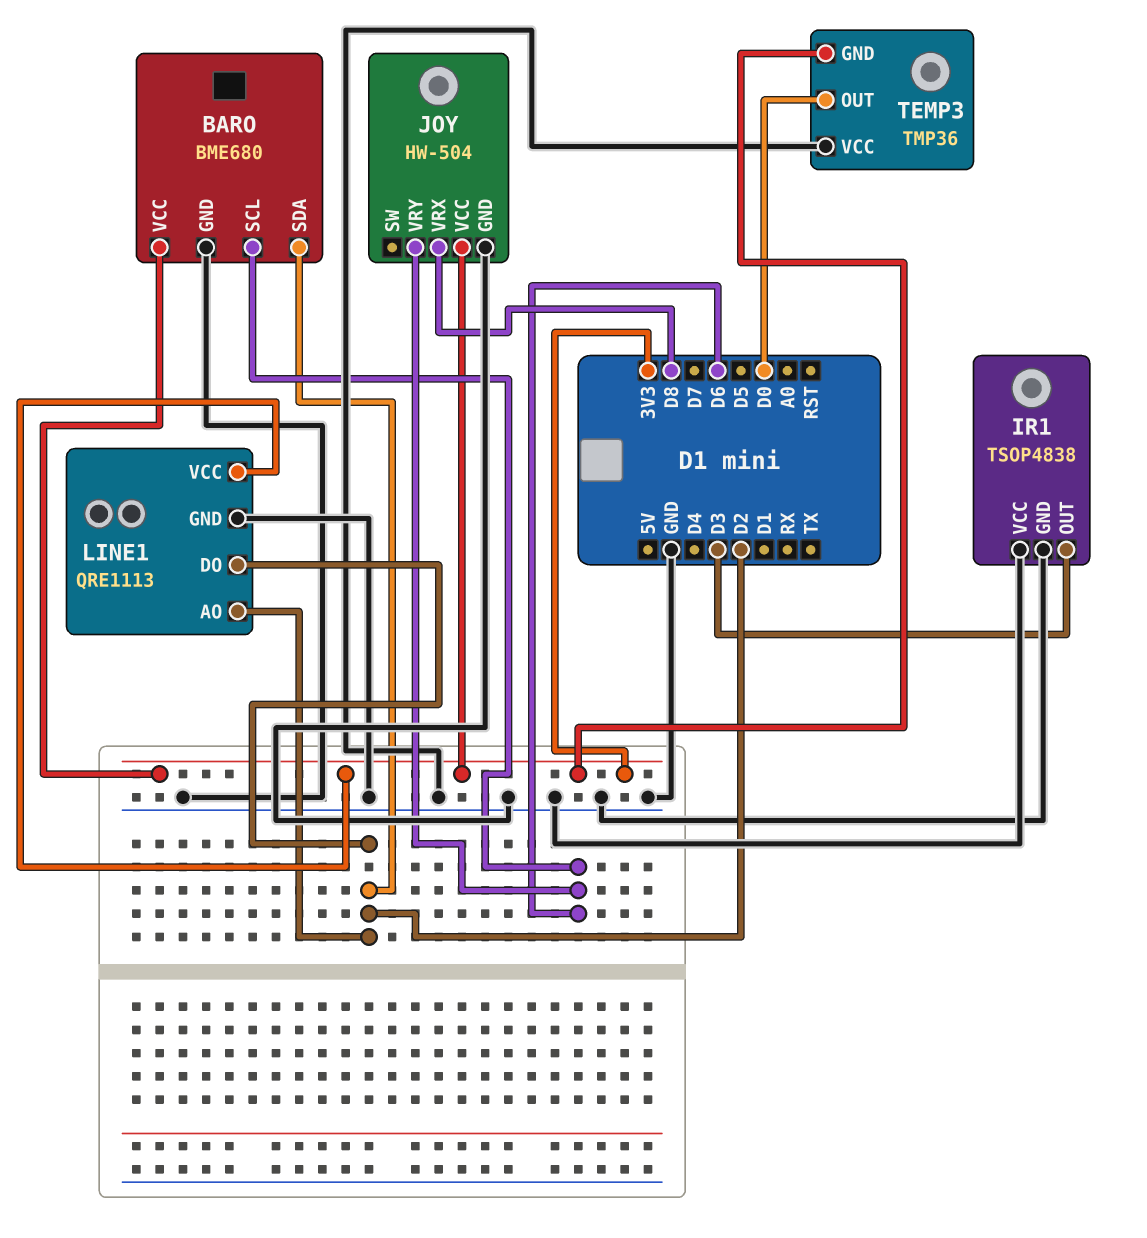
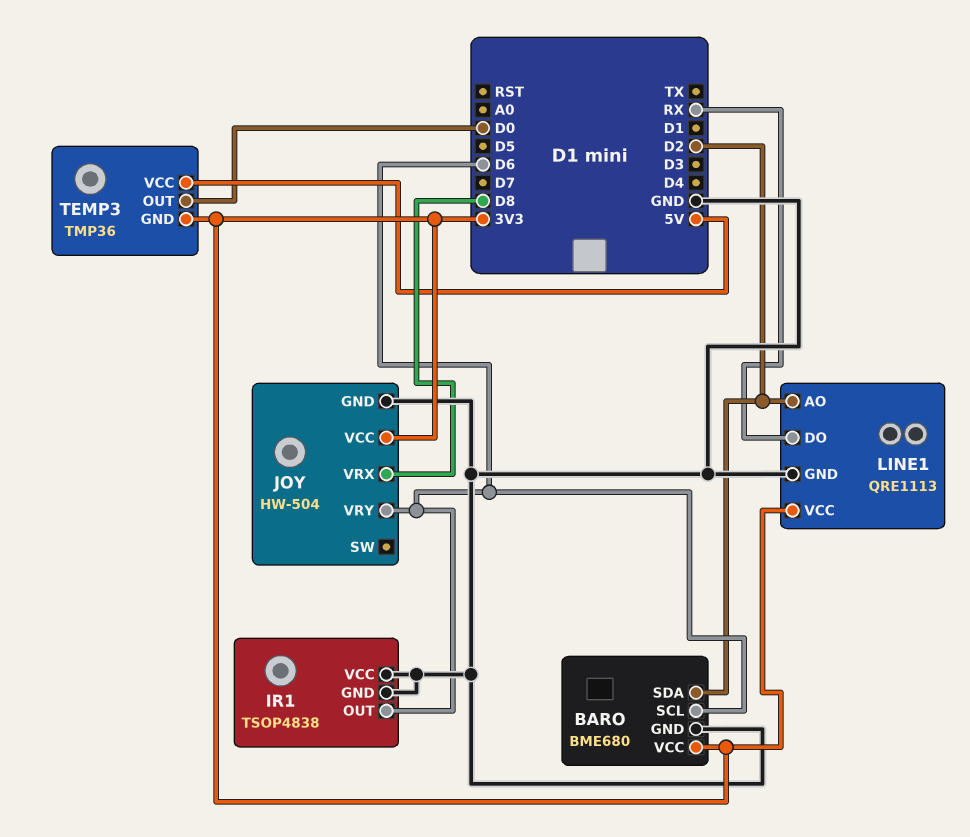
IR1 pin OUT: D3 -> D6
LINE1 pin DO: D2 -> RX
TEMP3 pin VCC: GND -> 5V

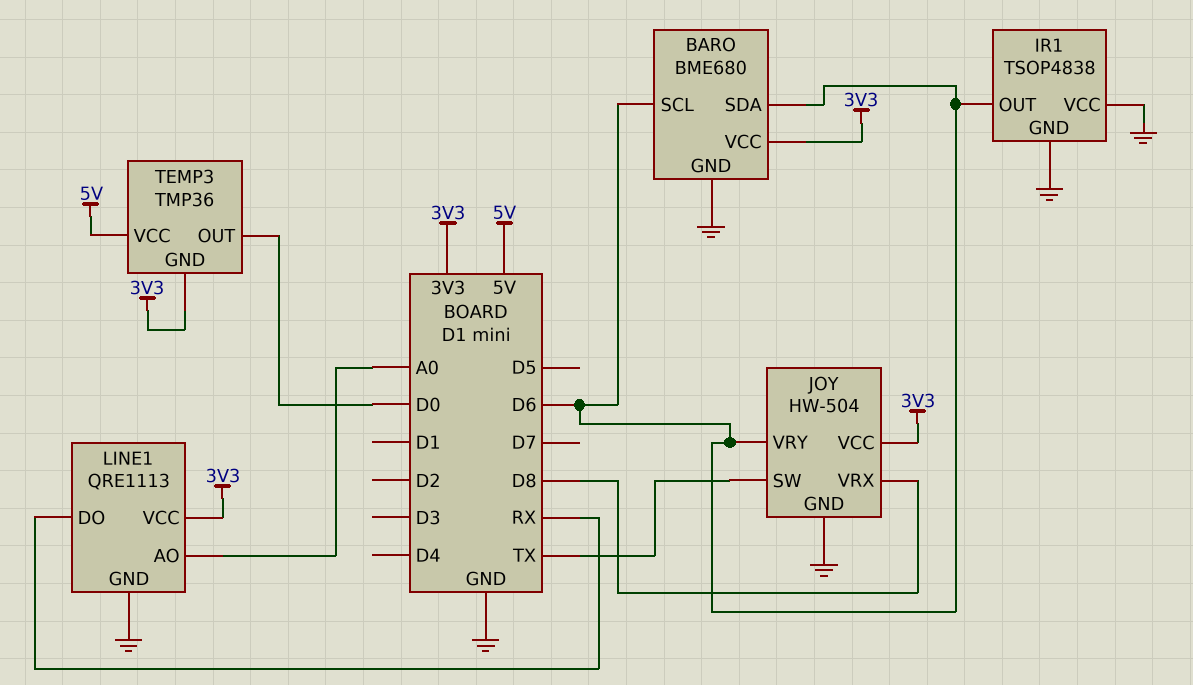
BARO pin SDA: D2 -> D6
JOY pin SW: none -> TX
LINE1 pin AO: D2 -> A0

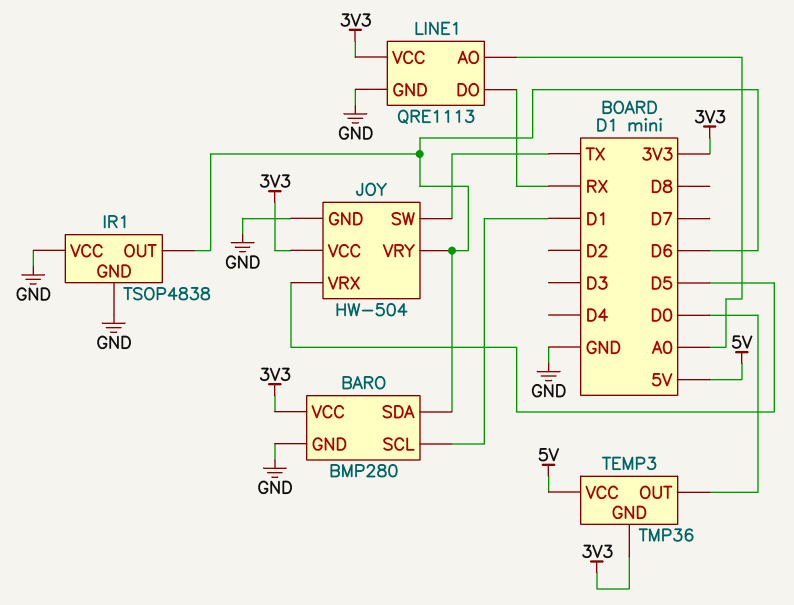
BARO: BME680 -> BMP280
BARO pin SCL: D6 -> D1
JOY pin VRX: D8 -> D5

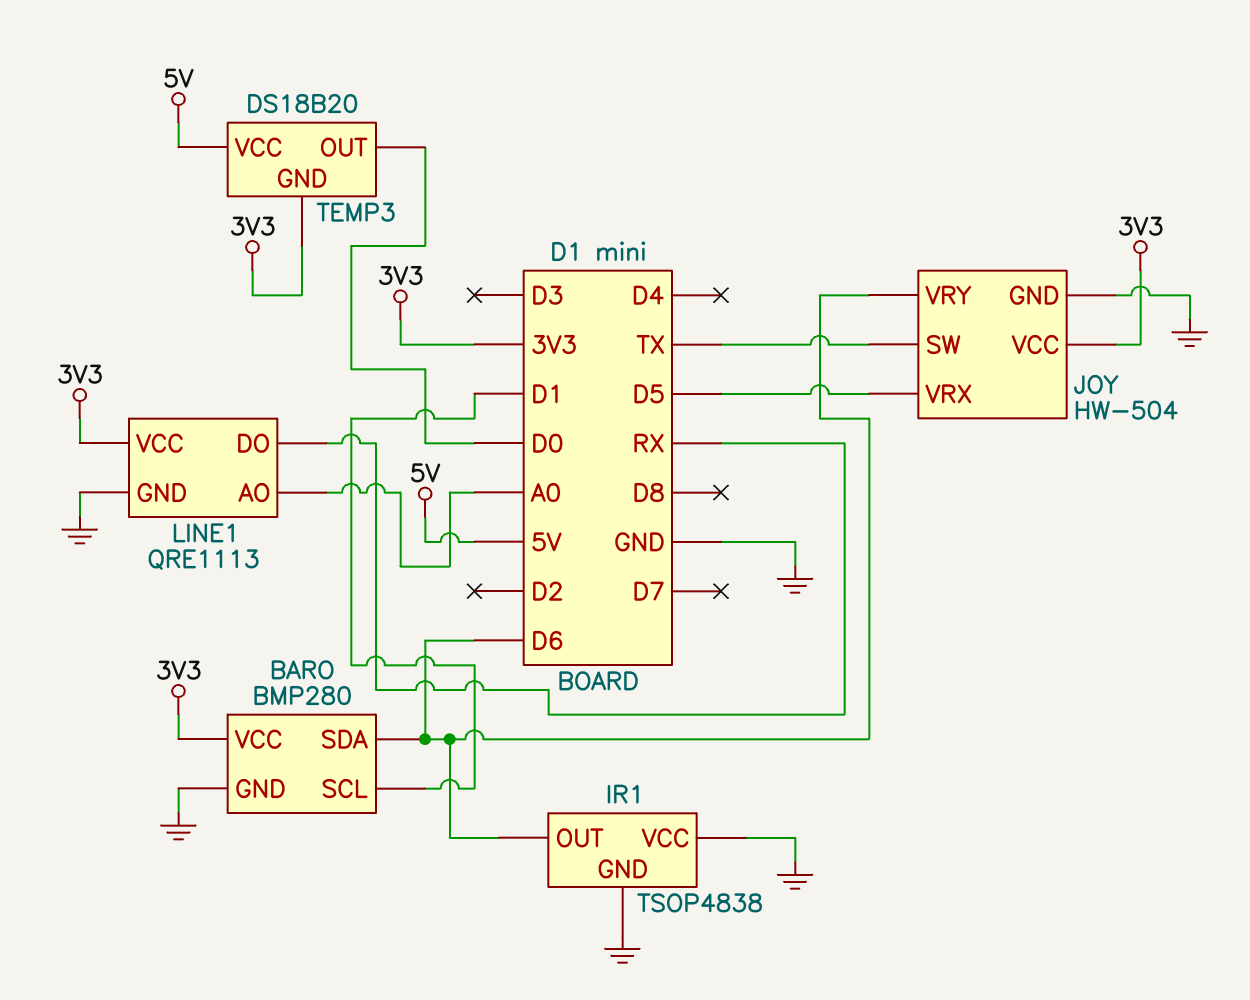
TEMP3: TMP36 -> DS18B20

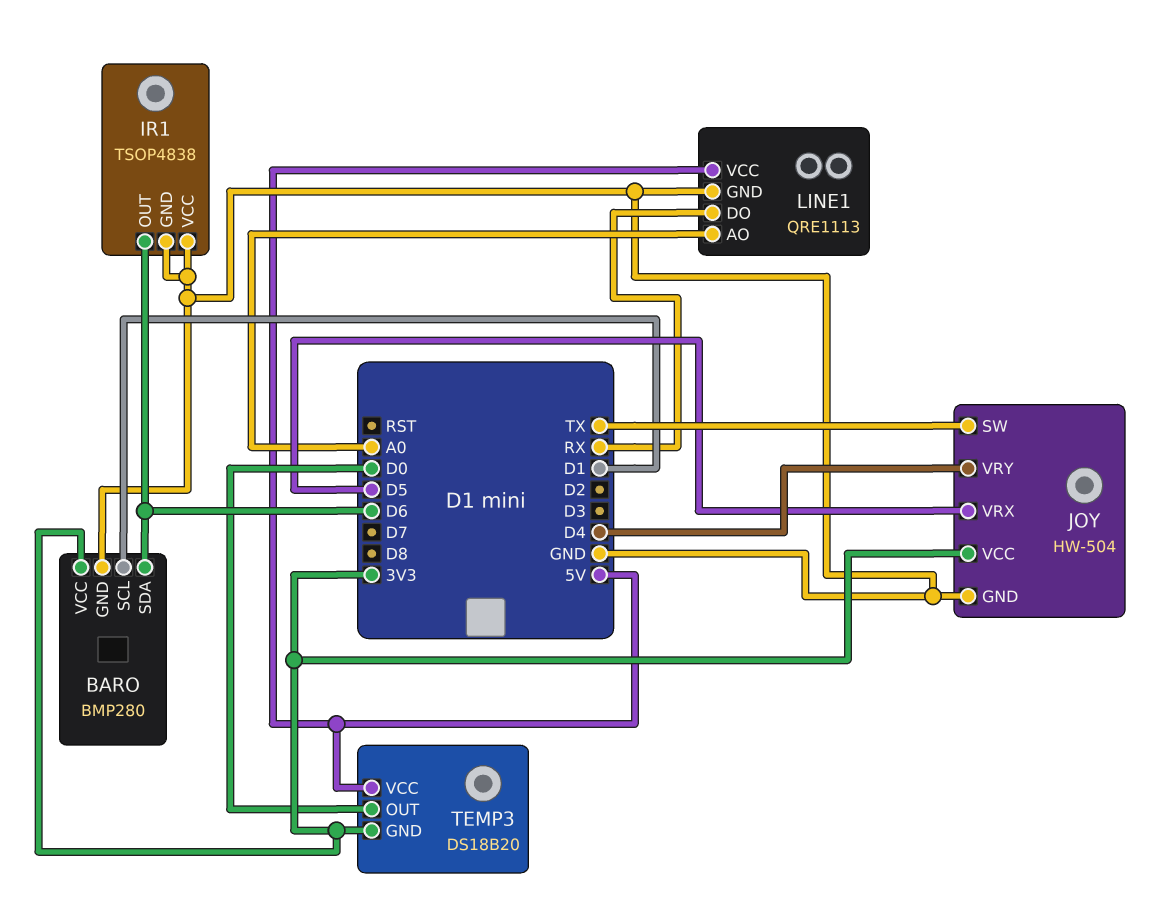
JOY pin VRY: D6 -> D4
LINE1 pin VCC: 3V3 -> 5V

